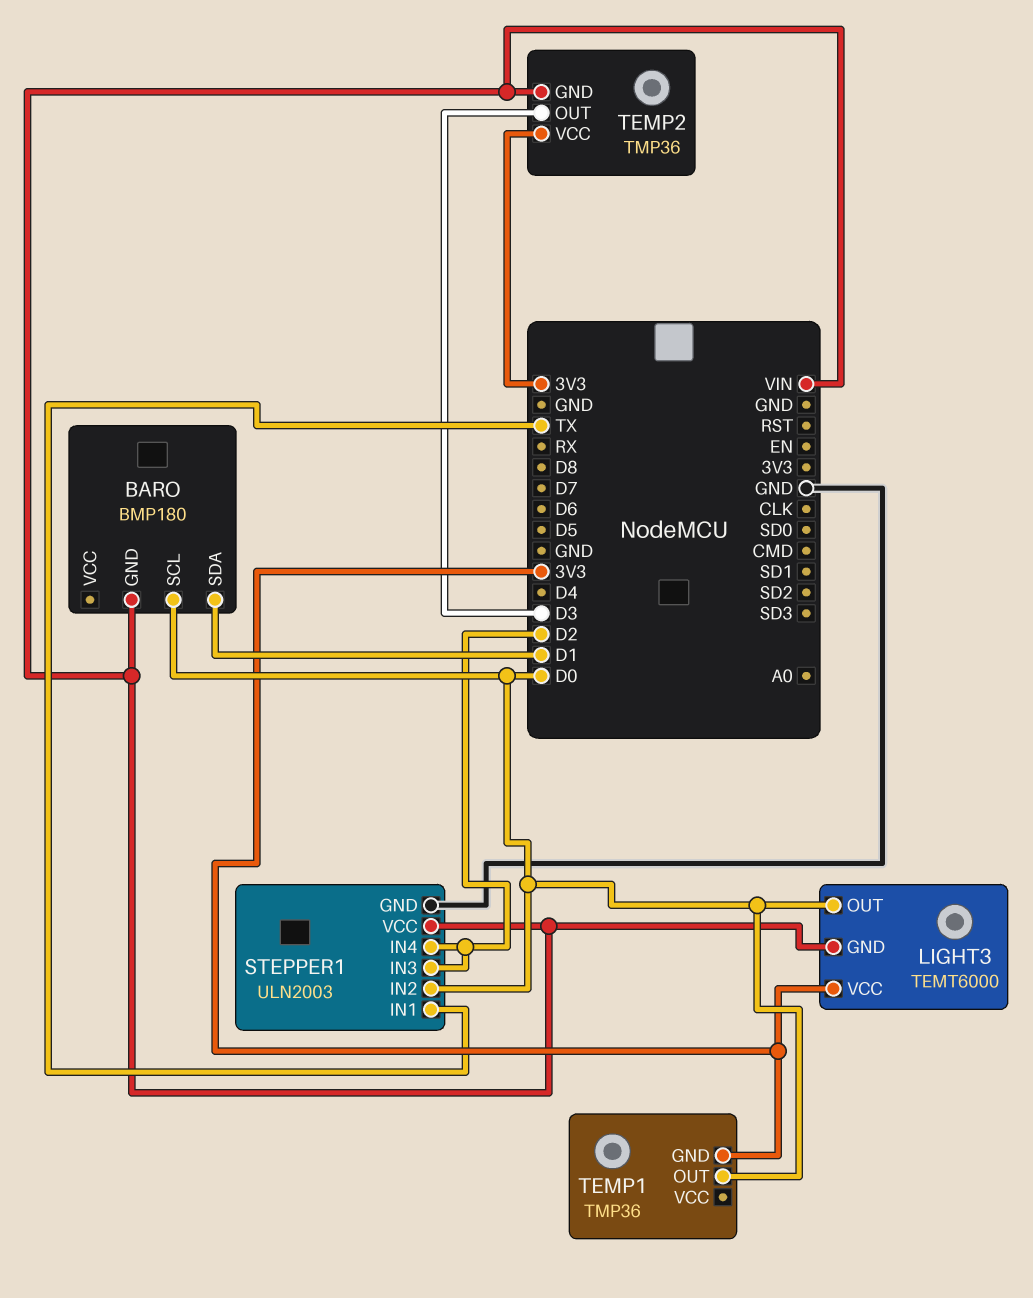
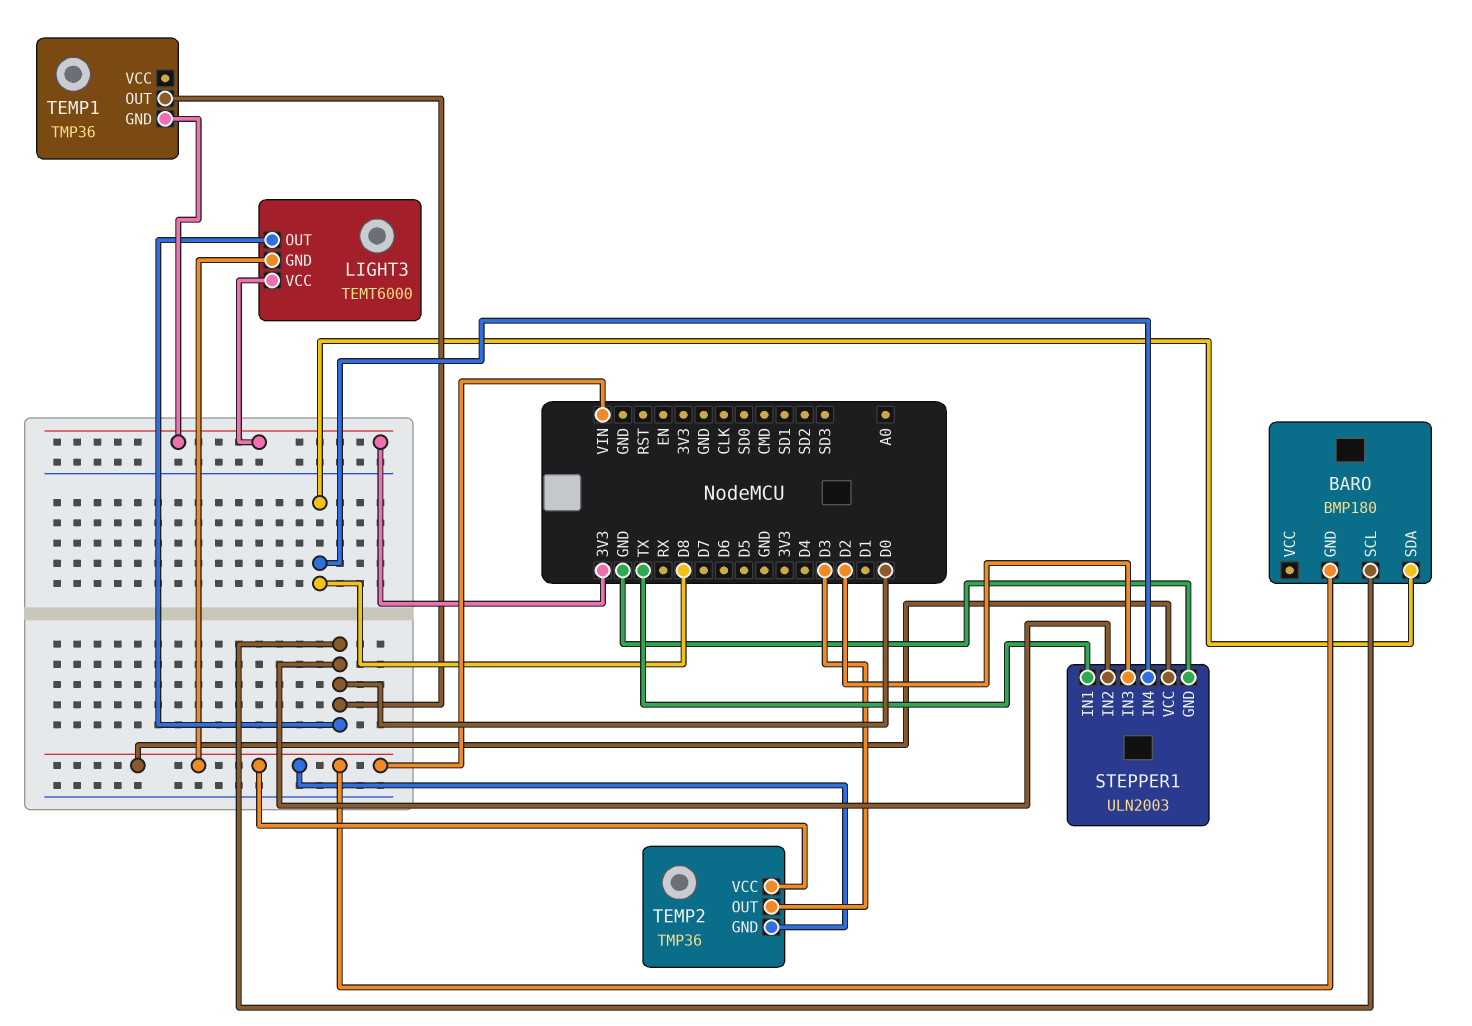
BARO pin SDA: D1 -> D8
STEPPER1 pin IN4: D2 -> D8
TEMP2 pin VCC: 3V3 -> VIN

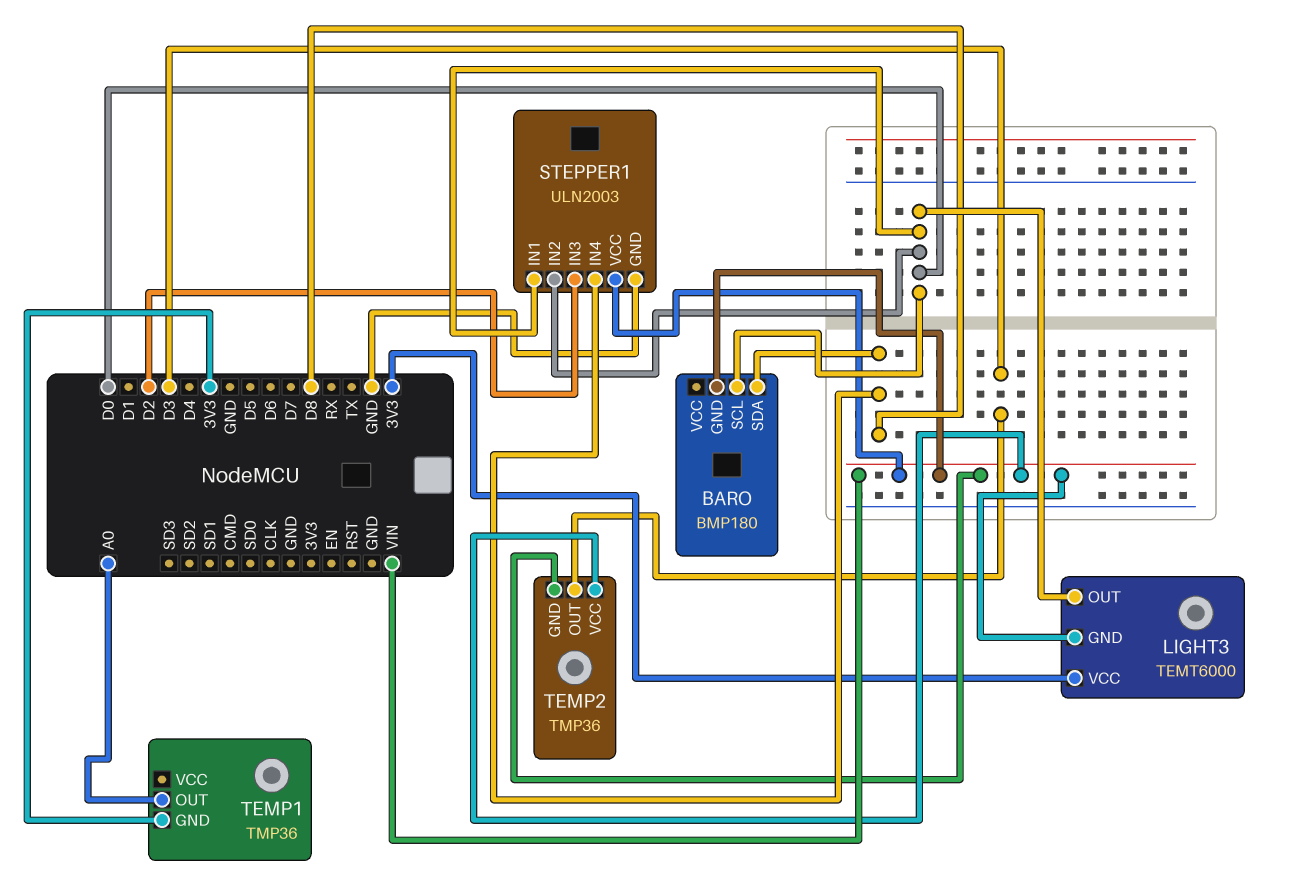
STEPPER1 pin IN1: TX -> D0
TEMP1 pin OUT: D0 -> A0

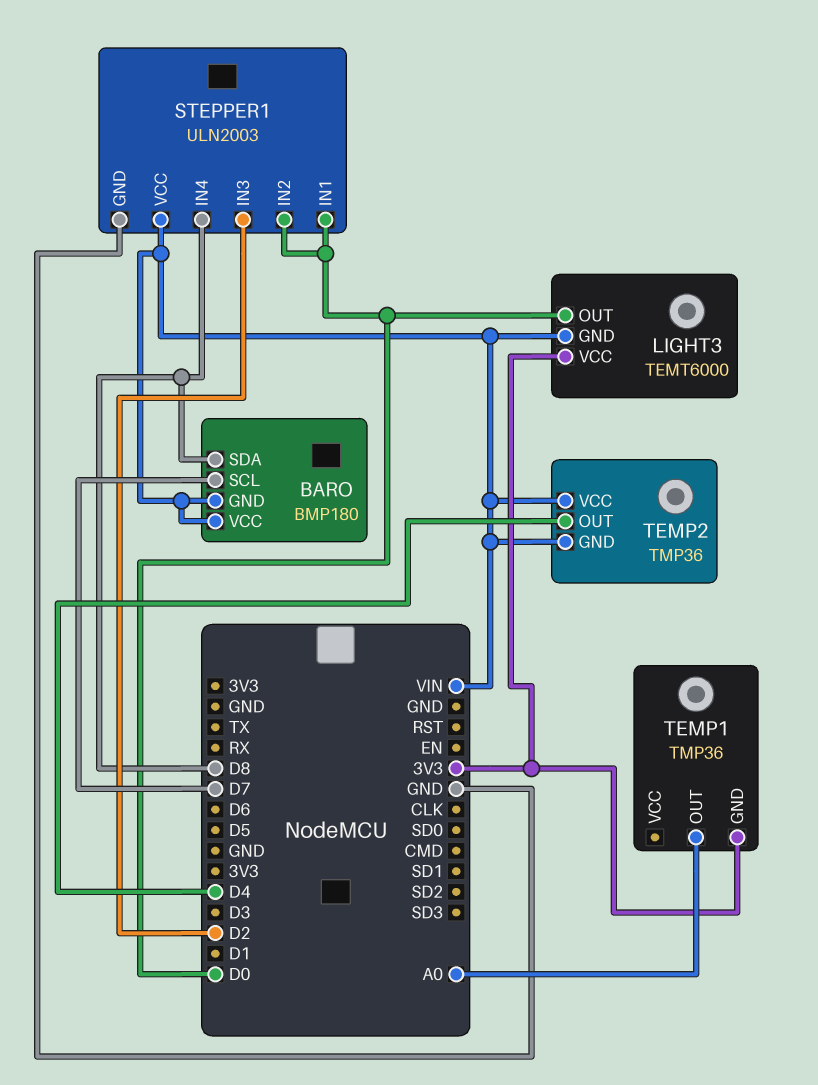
BARO pin SCL: D0 -> D7
BARO pin VCC: none -> VIN
TEMP2 pin OUT: D3 -> D4

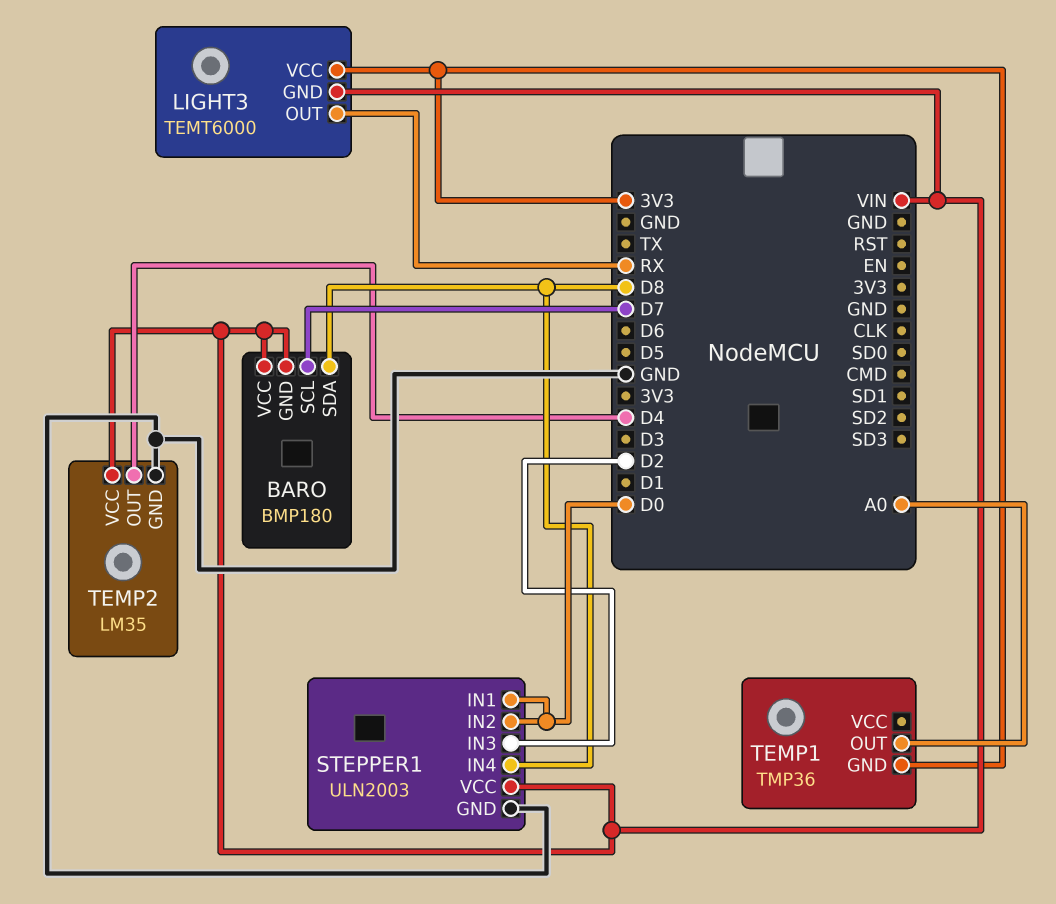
LIGHT3 pin OUT: D0 -> RX
TEMP2: TMP36 -> LM35
TEMP2 pin GND: VIN -> GND

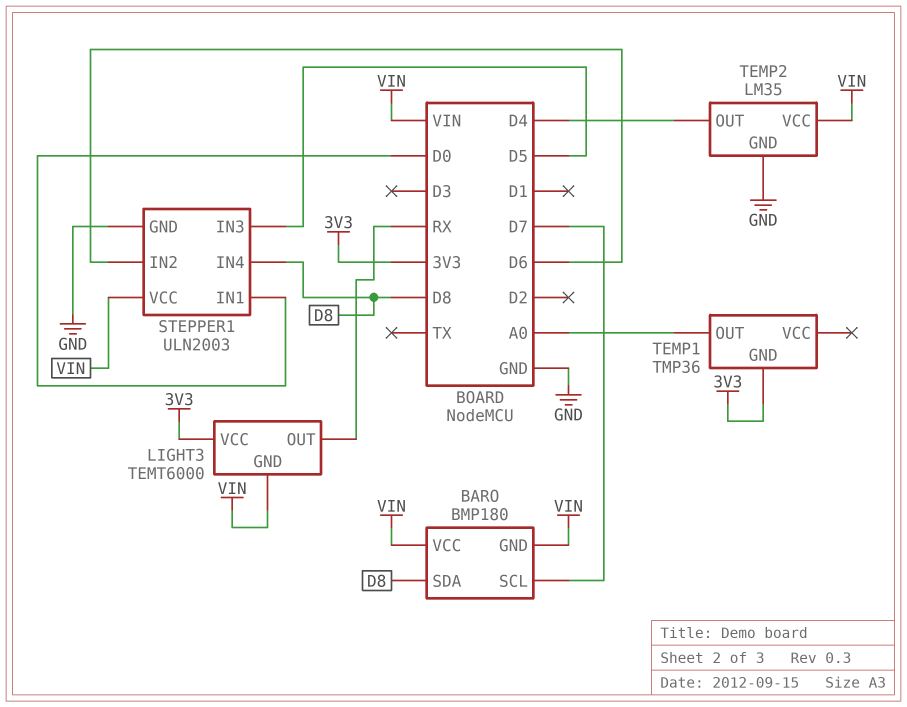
STEPPER1 pin IN2: D0 -> D6
STEPPER1 pin IN3: D2 -> D5

